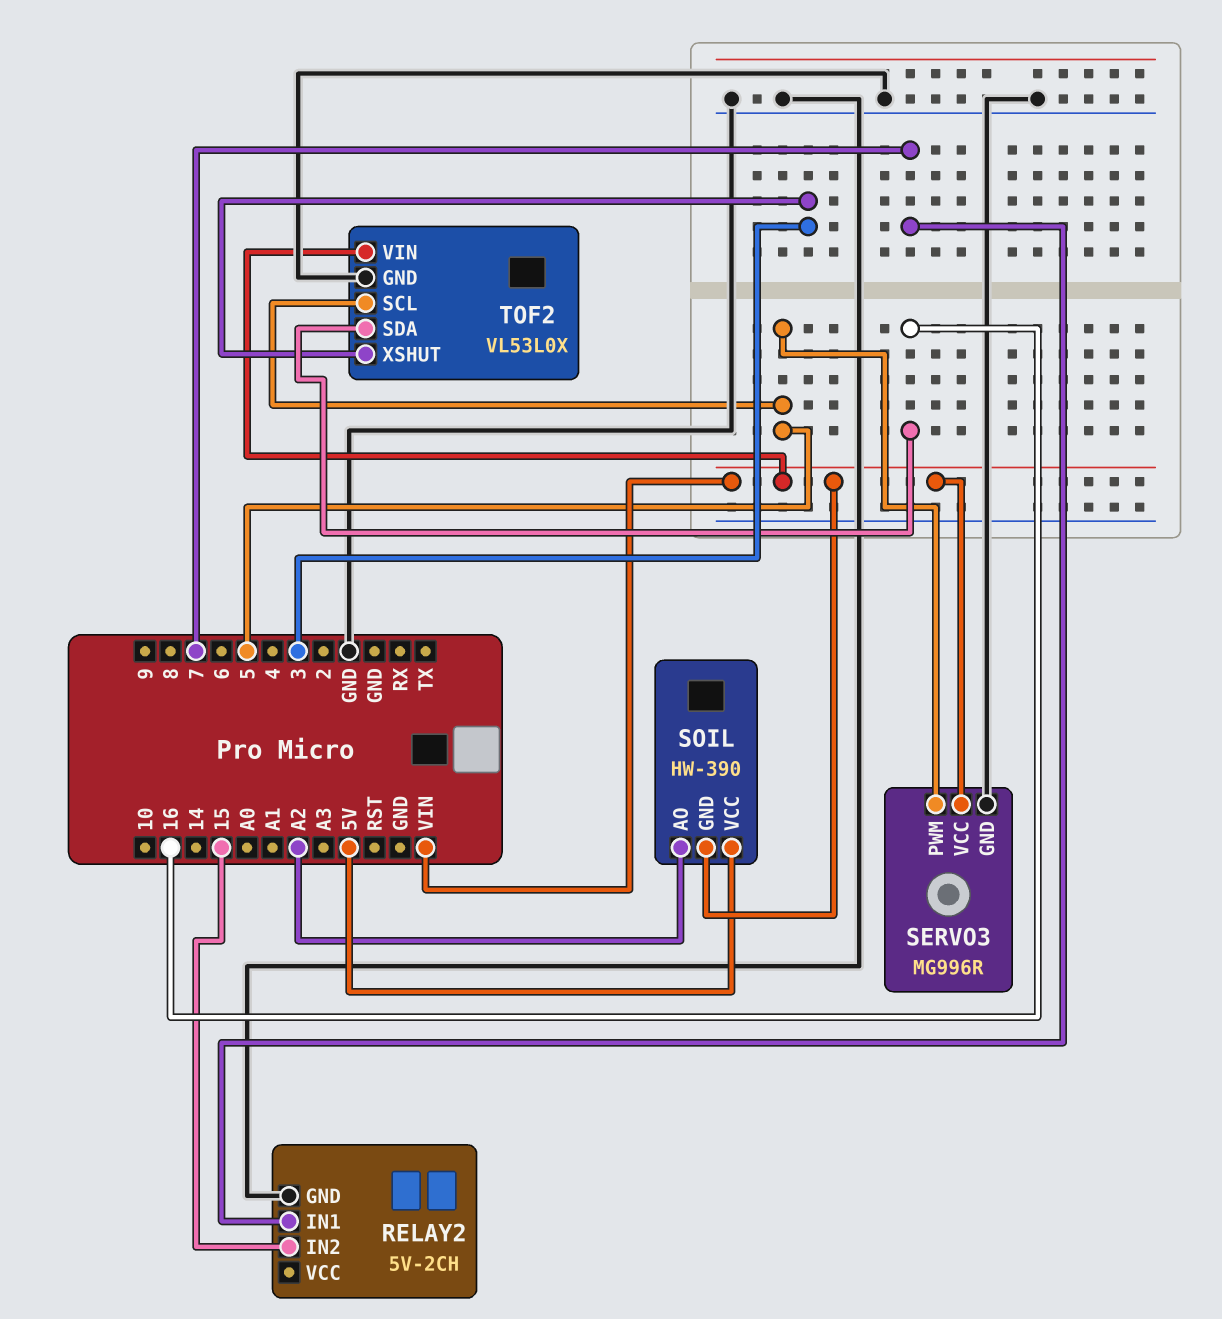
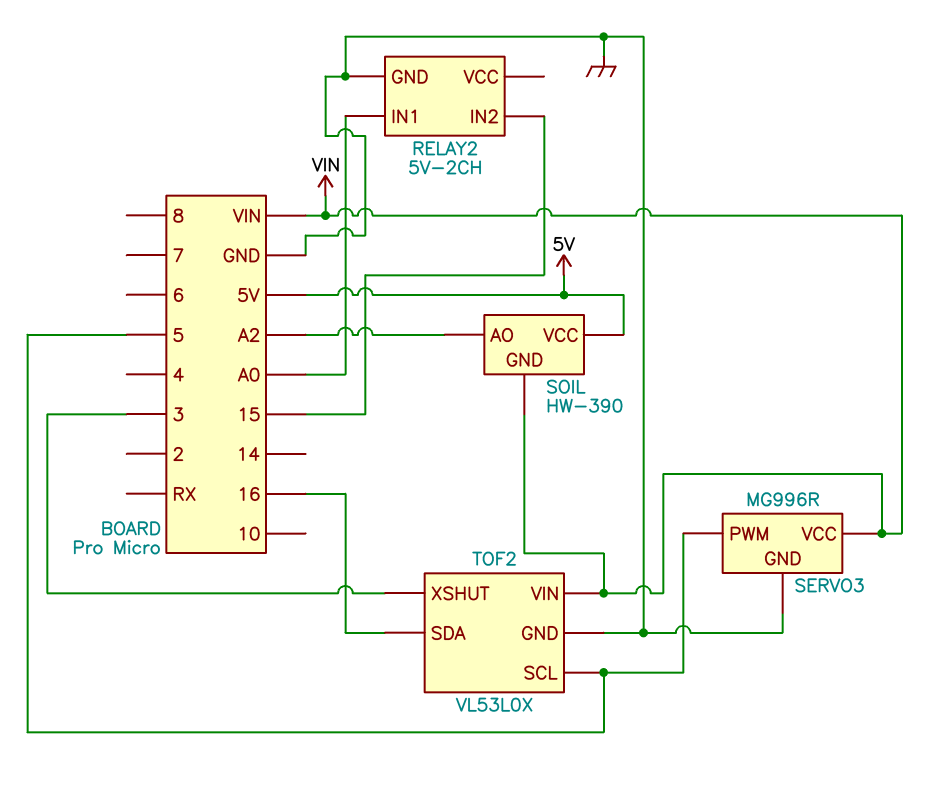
RELAY2 pin IN1: 7 -> A0

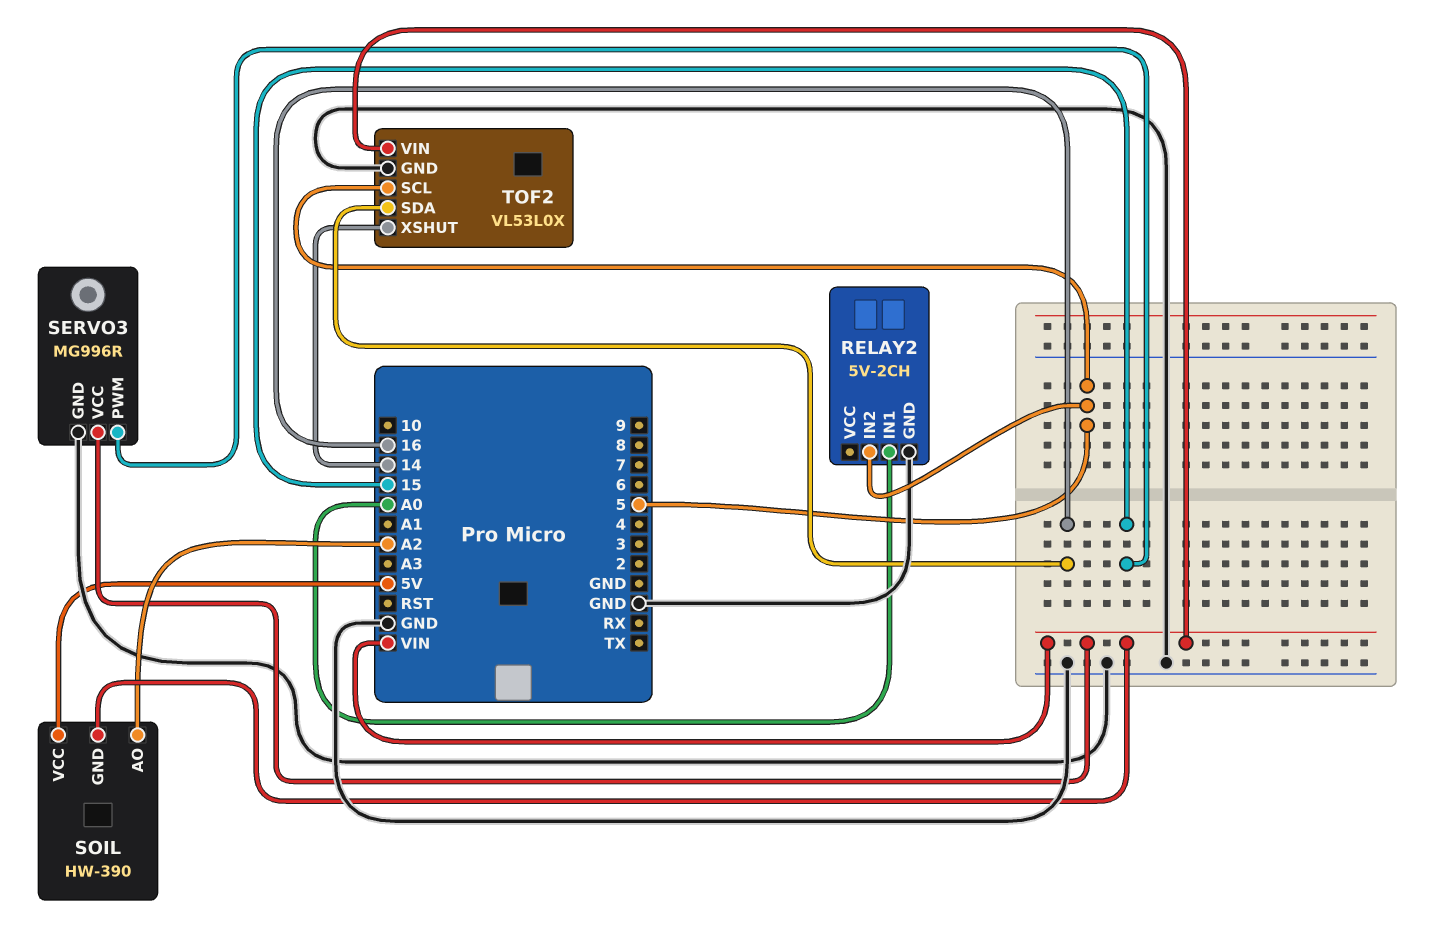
RELAY2 pin IN2: 15 -> 5
SERVO3 pin PWM: 5 -> 15
TOF2 pin XSHUT: 3 -> 14

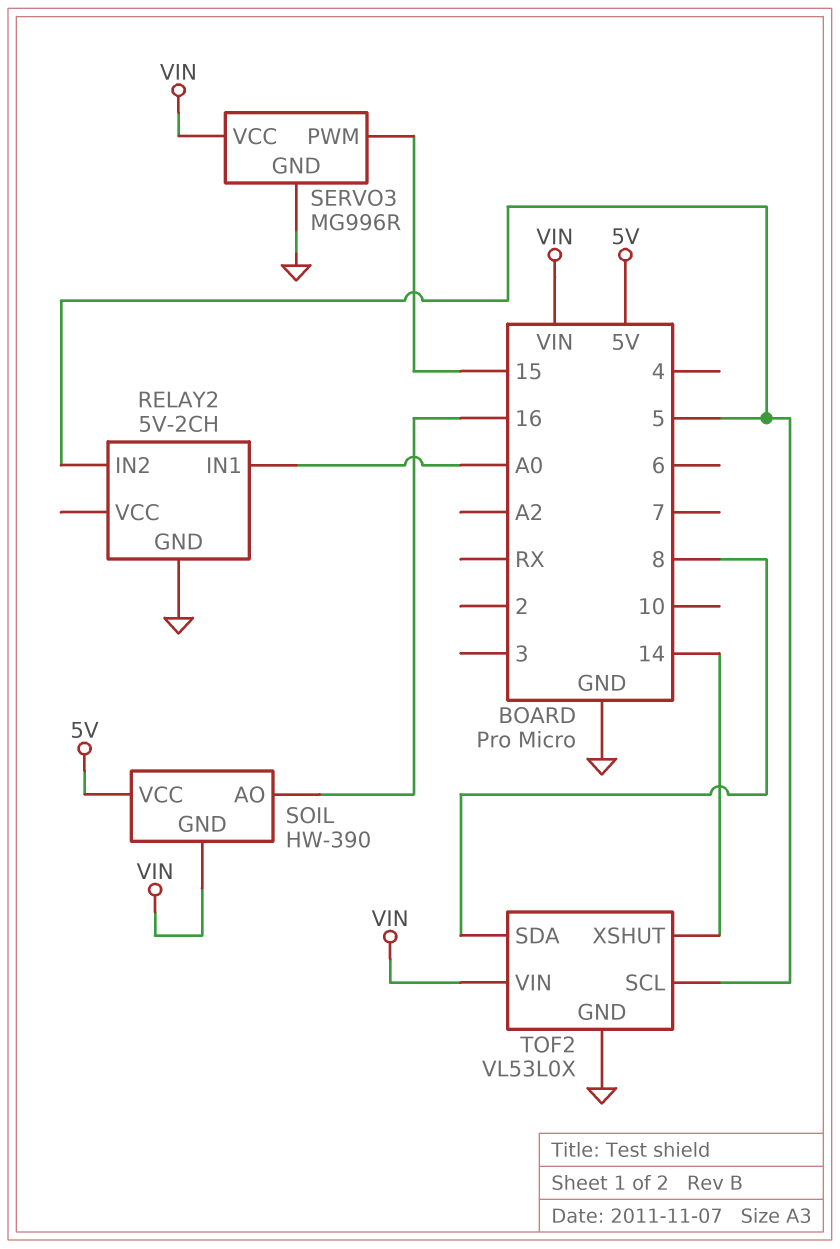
SOIL pin AO: A2 -> 16
TOF2 pin SDA: 16 -> 8

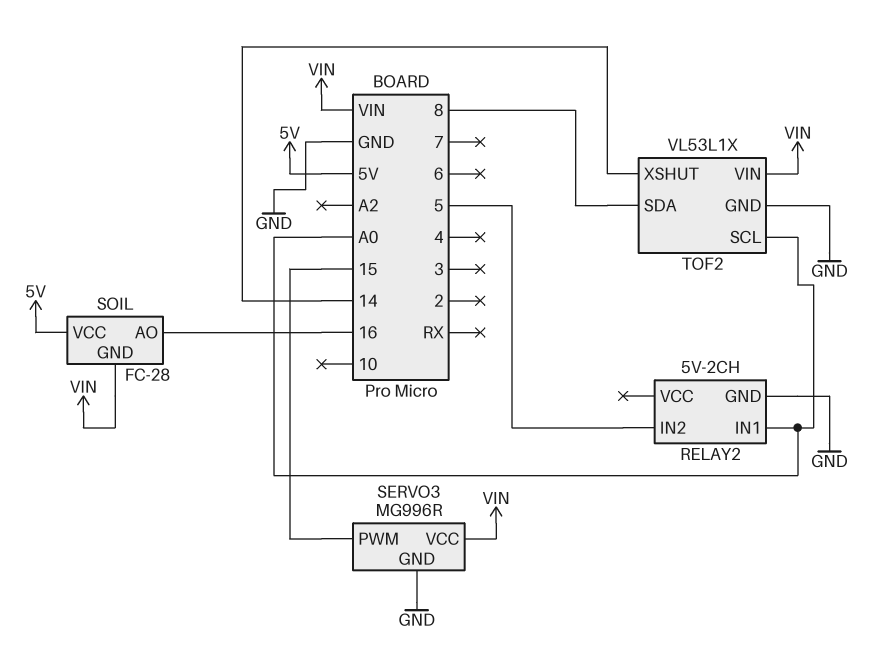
SOIL: HW-390 -> FC-28
TOF2: VL53L0X -> VL53L1X
TOF2 pin SCL: 5 -> A0

